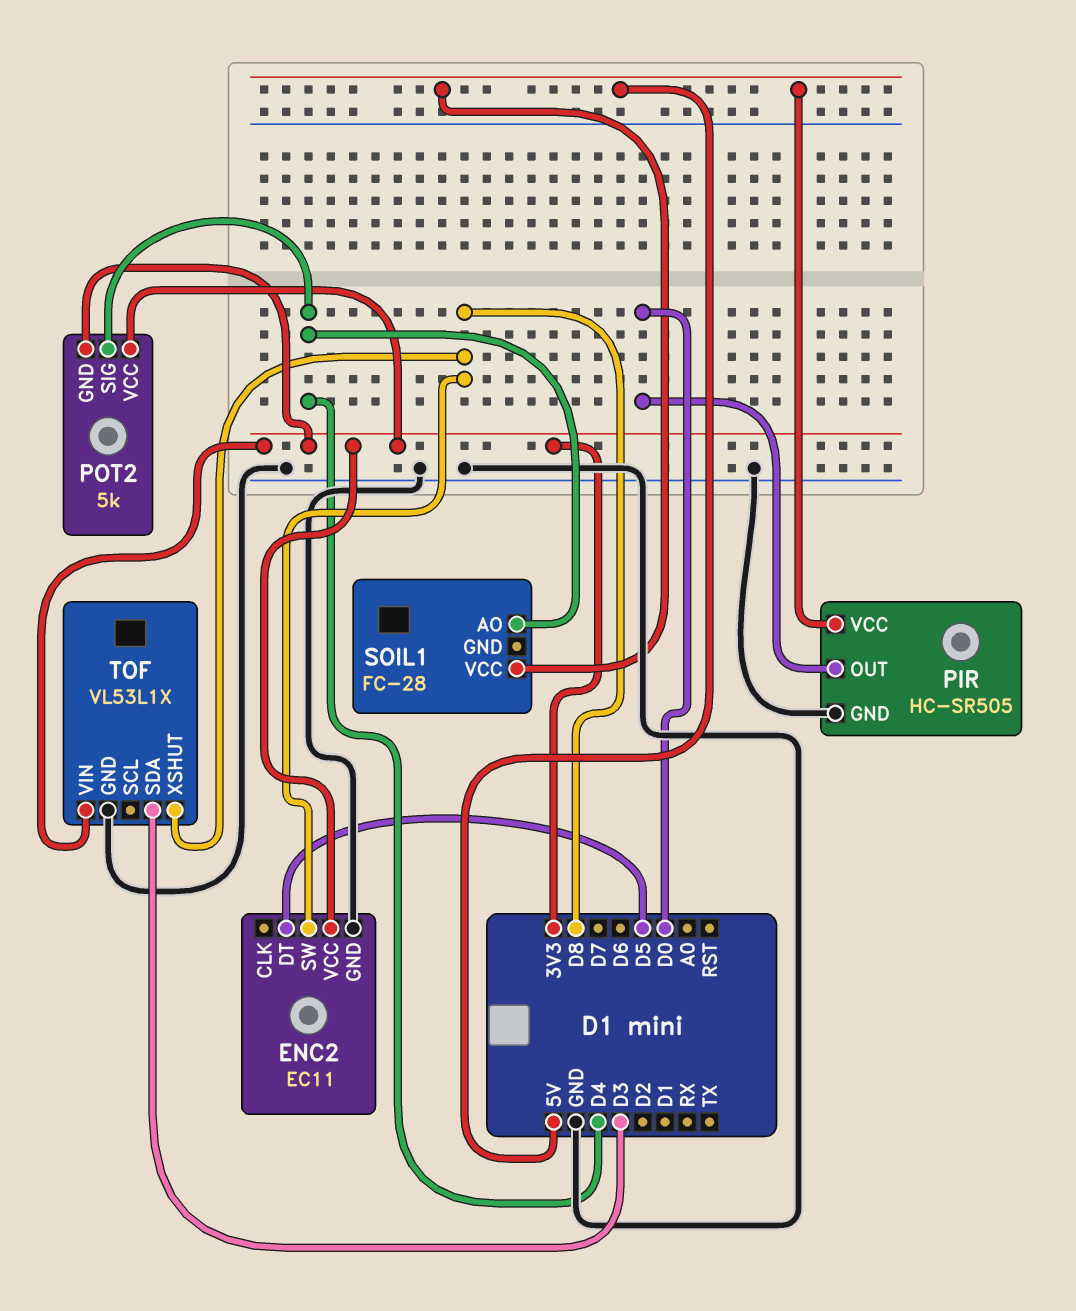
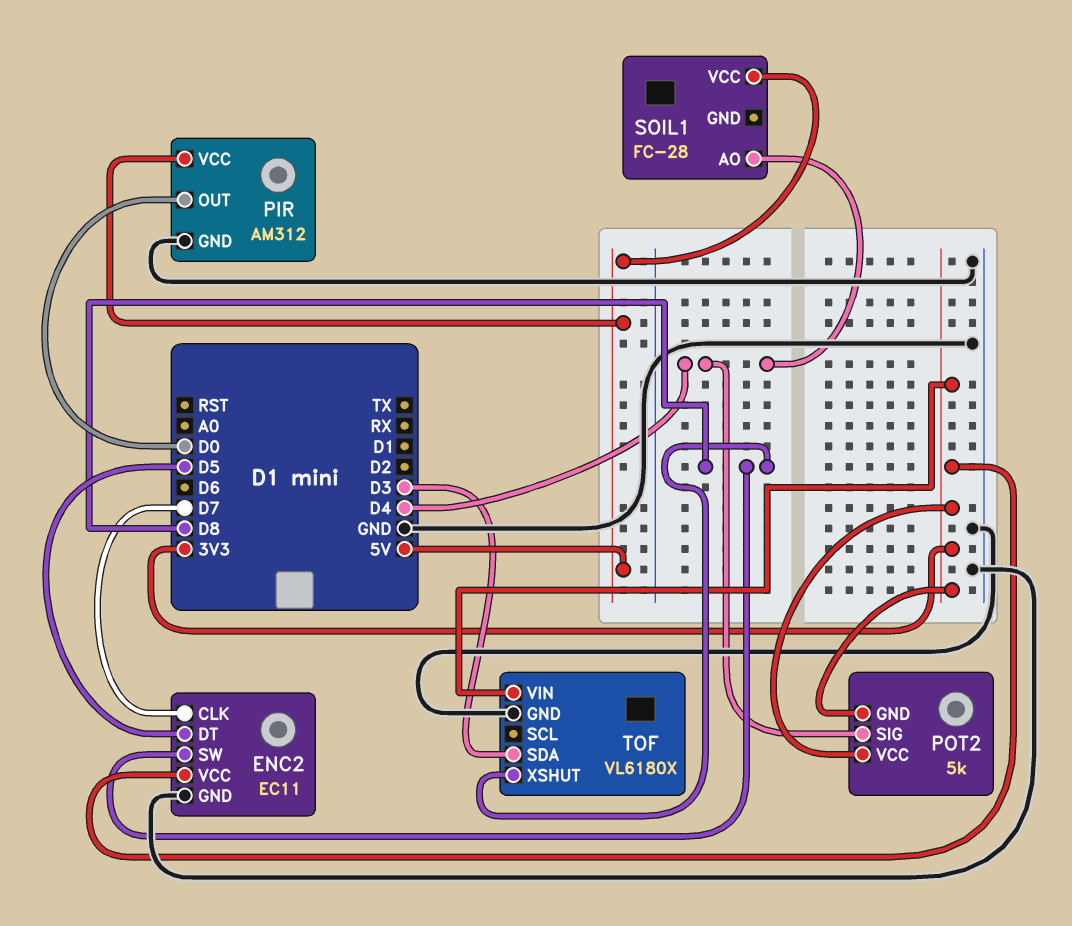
ENC2 pin CLK: none -> D7
PIR: HC-SR505 -> AM312
TOF: VL53L1X -> VL6180X

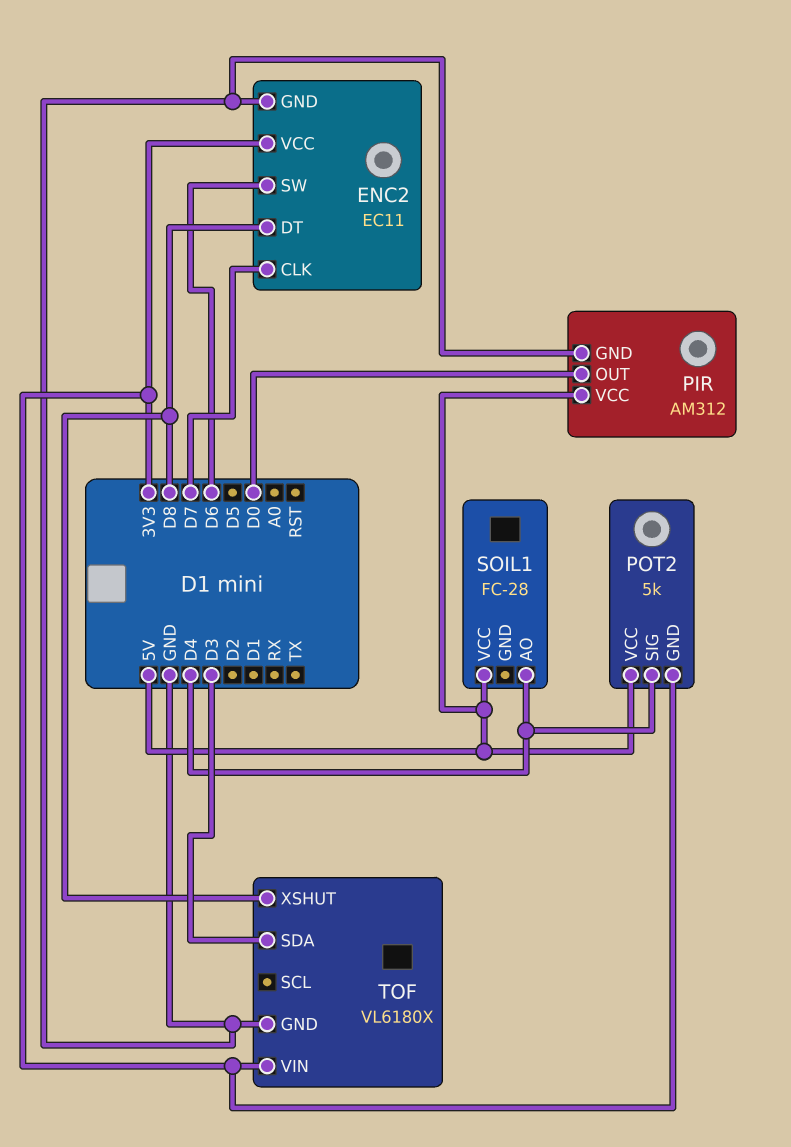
ENC2 pin DT: D5 -> D8
ENC2 pin SW: D8 -> D6
POT2 pin VCC: 3V3 -> 5V

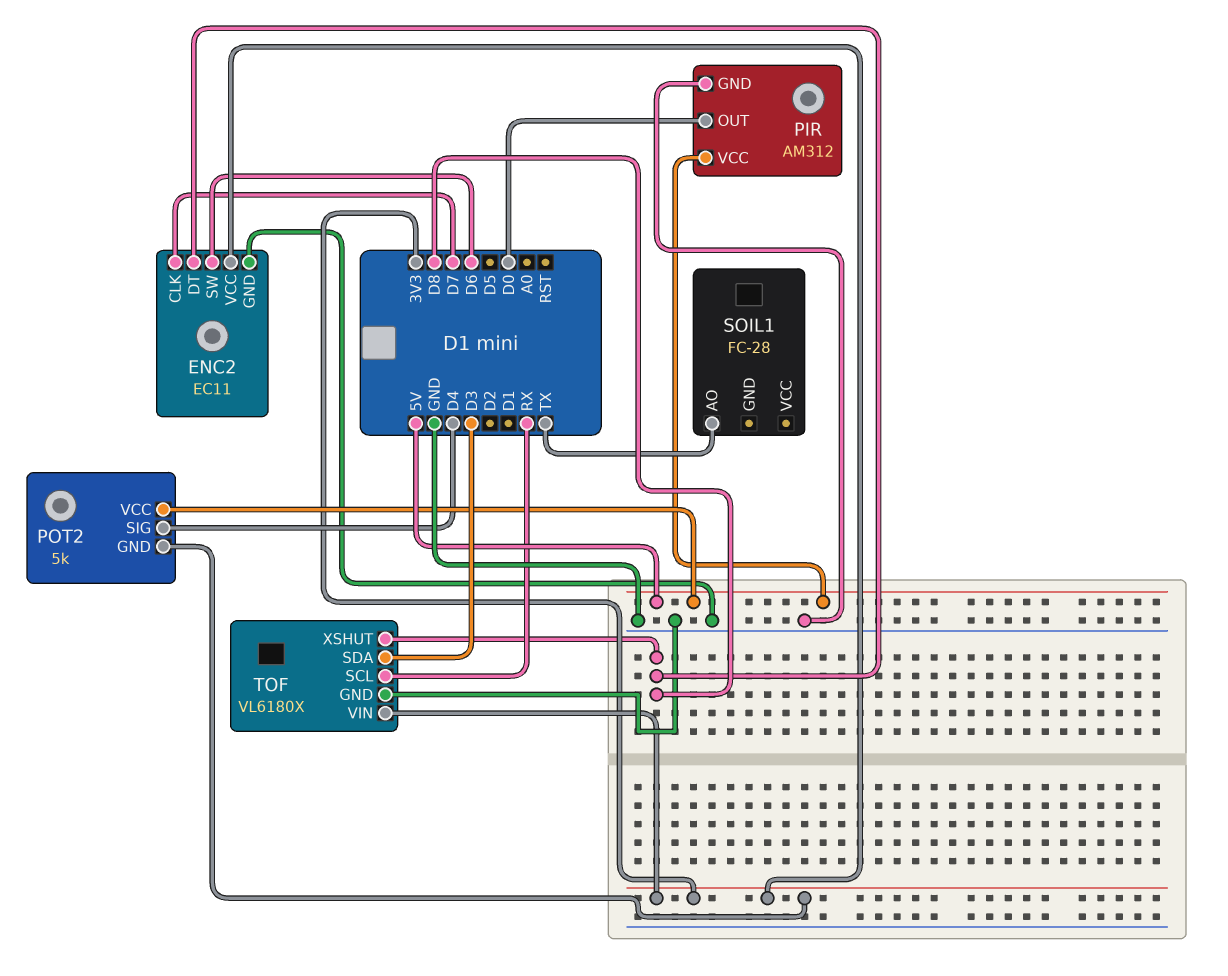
SOIL1 pin AO: D4 -> TX
SOIL1 pin VCC: 5V -> none
TOF pin SCL: none -> RX

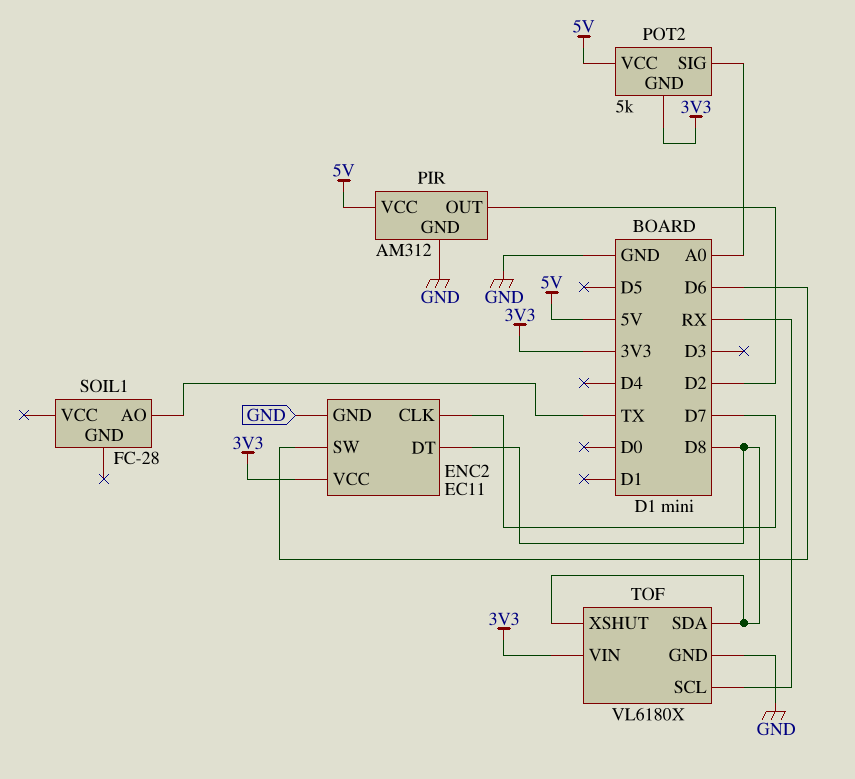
PIR pin OUT: D0 -> D2
POT2 pin SIG: D4 -> A0
TOF pin SDA: D3 -> D8

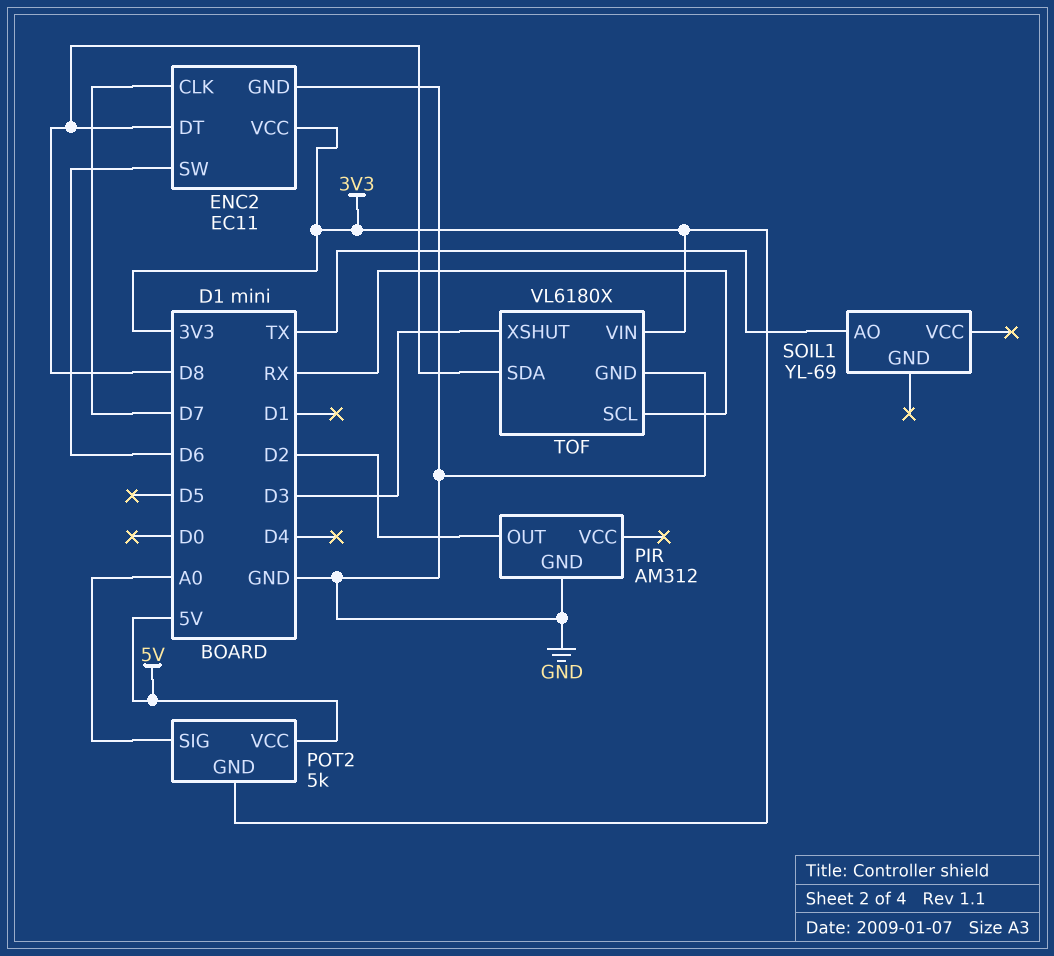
PIR pin VCC: 5V -> none
SOIL1: FC-28 -> YL-69
TOF pin XSHUT: D8 -> D3

